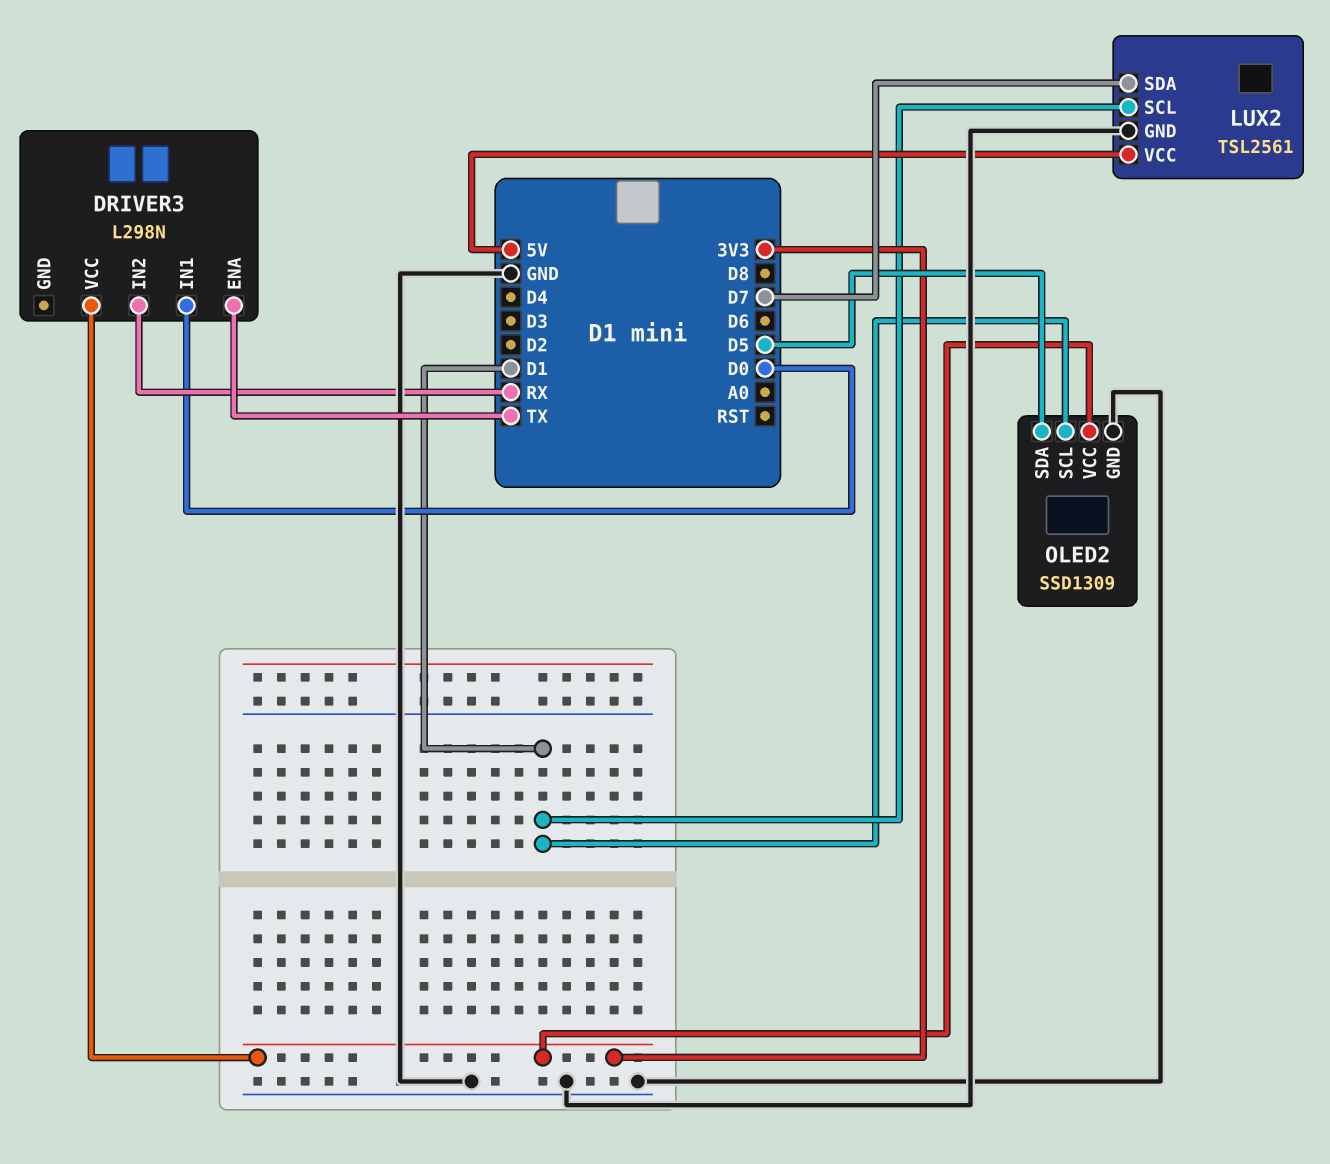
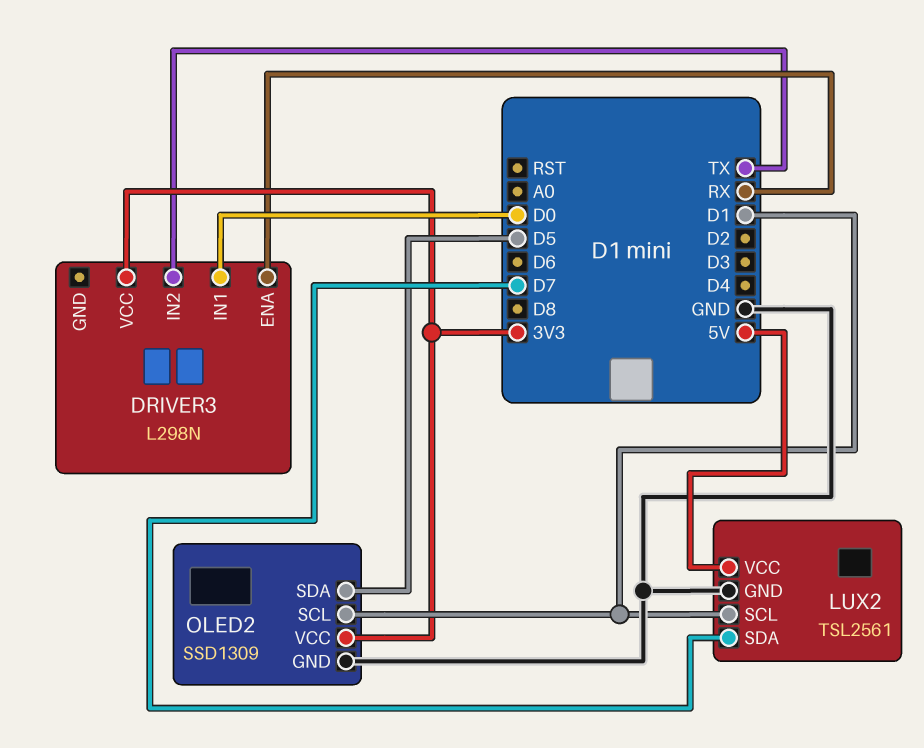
DRIVER3 pin ENA: TX -> RX
DRIVER3 pin IN2: RX -> TX

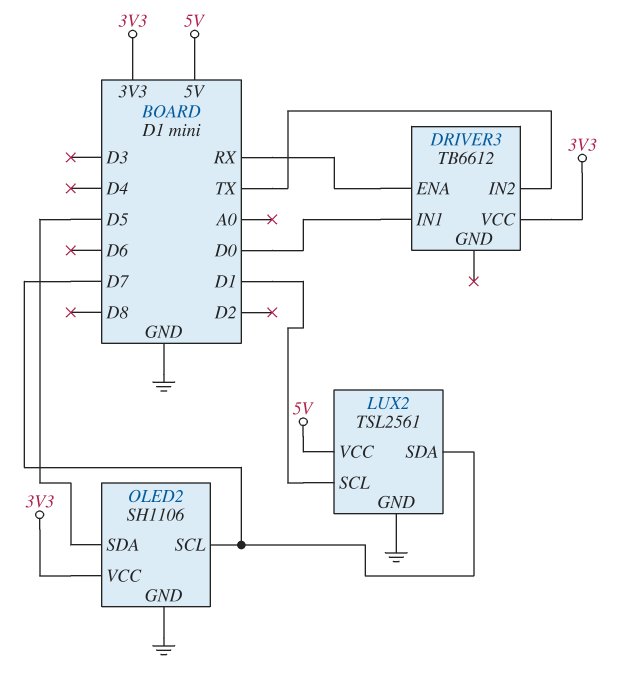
DRIVER3: L298N -> TB6612
OLED2: SSD1309 -> SH1106
OLED2 pin SCL: D1 -> D7

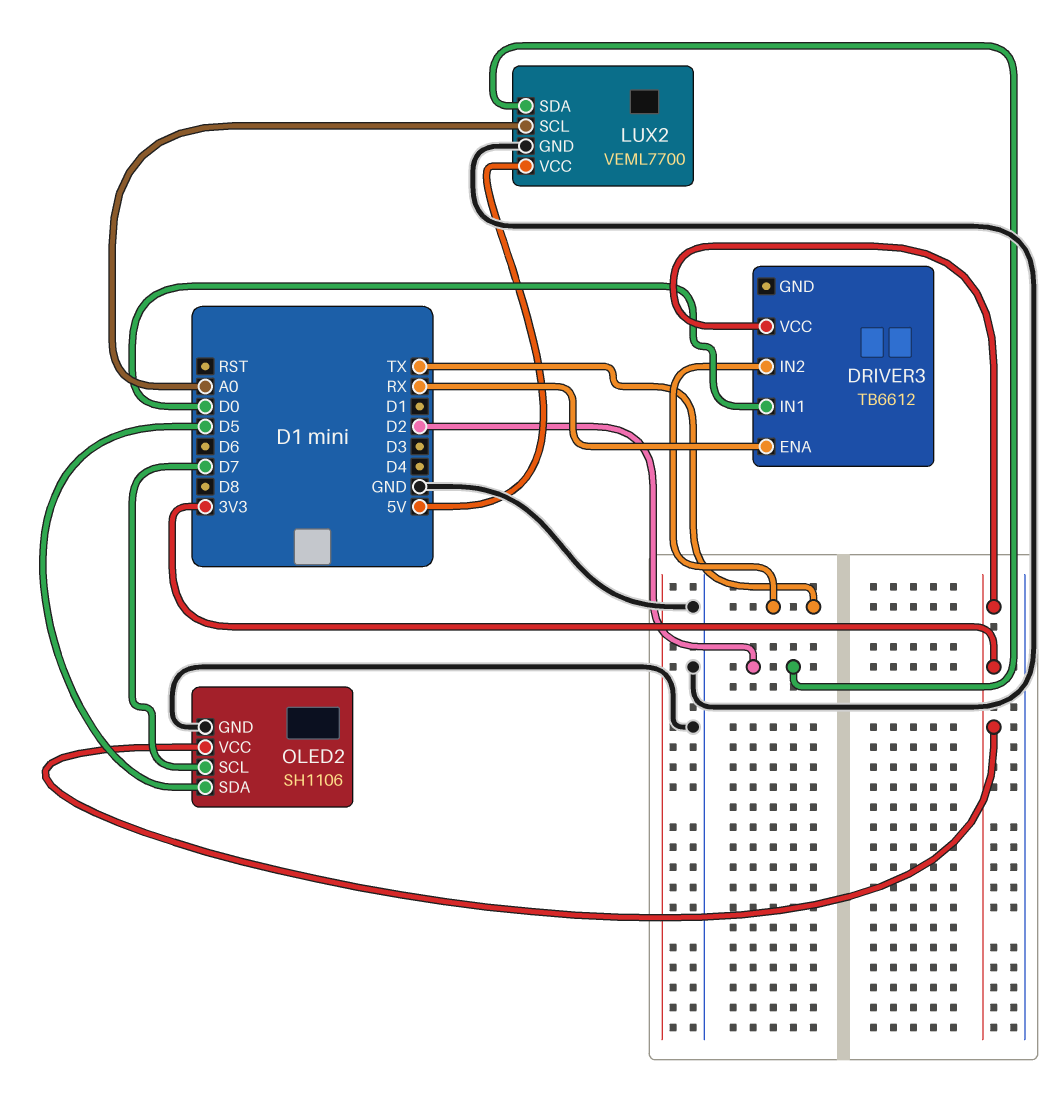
LUX2: TSL2561 -> VEML7700
LUX2 pin SCL: D1 -> A0
LUX2 pin SDA: D7 -> D2

